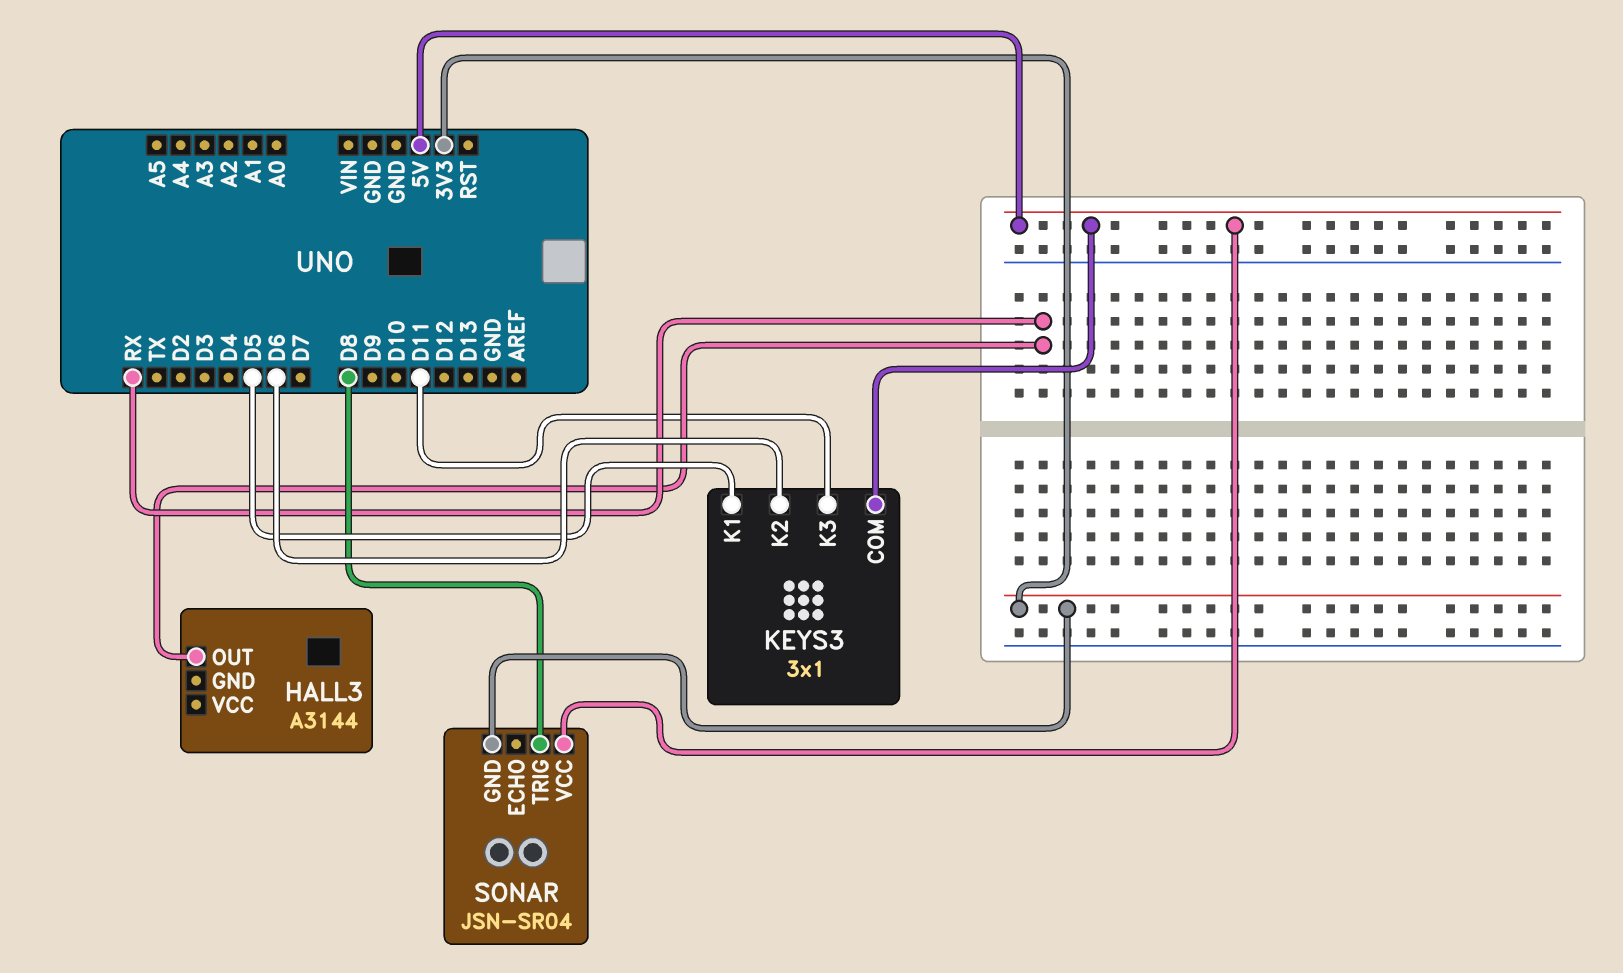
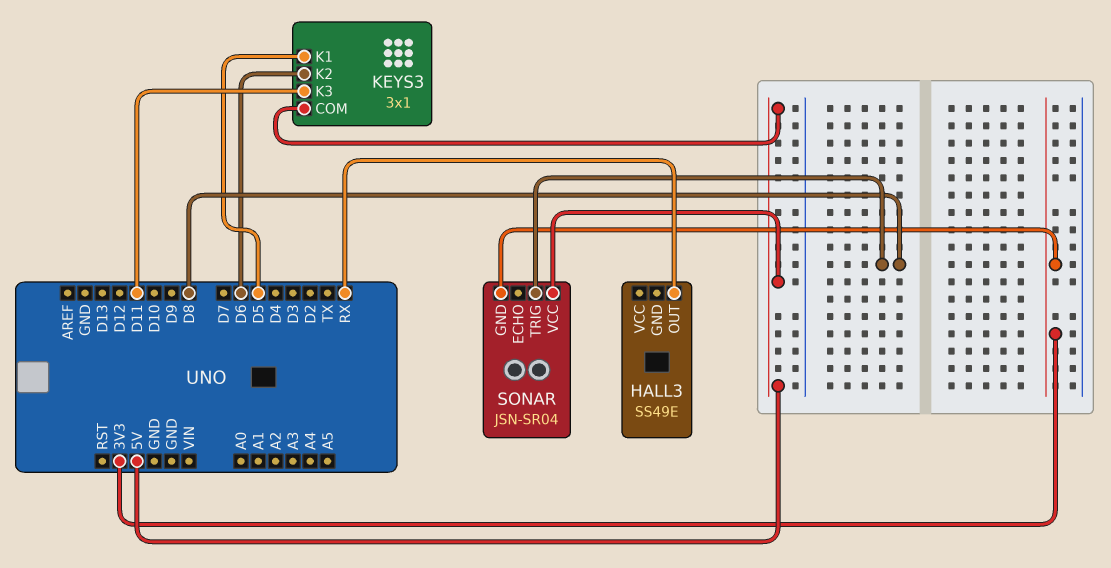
HALL3: A3144 -> SS49E

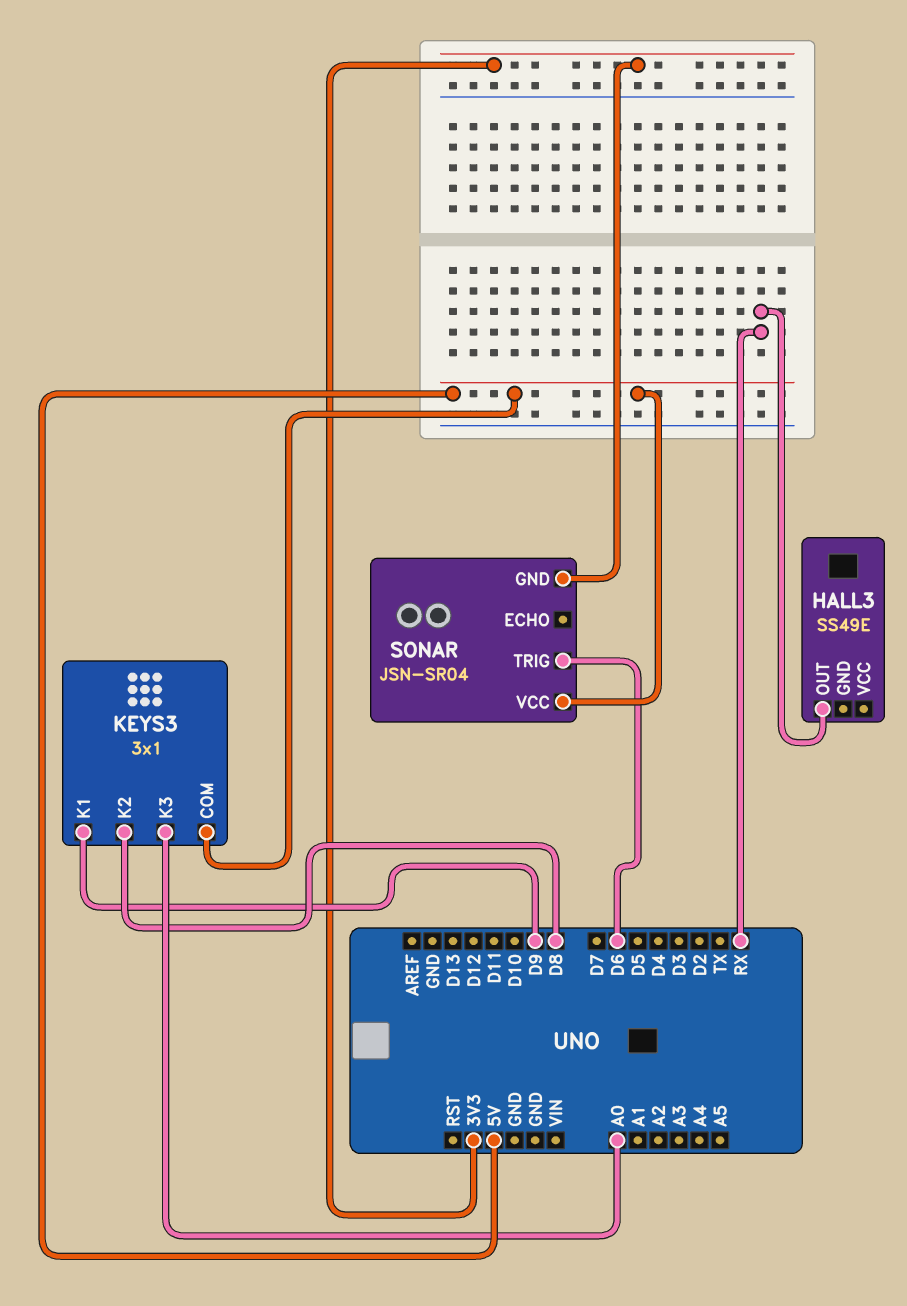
KEYS3 pin K1: D5 -> D9
KEYS3 pin K2: D6 -> D8
KEYS3 pin K3: D11 -> A0
SONAR pin TRIG: D8 -> D6

